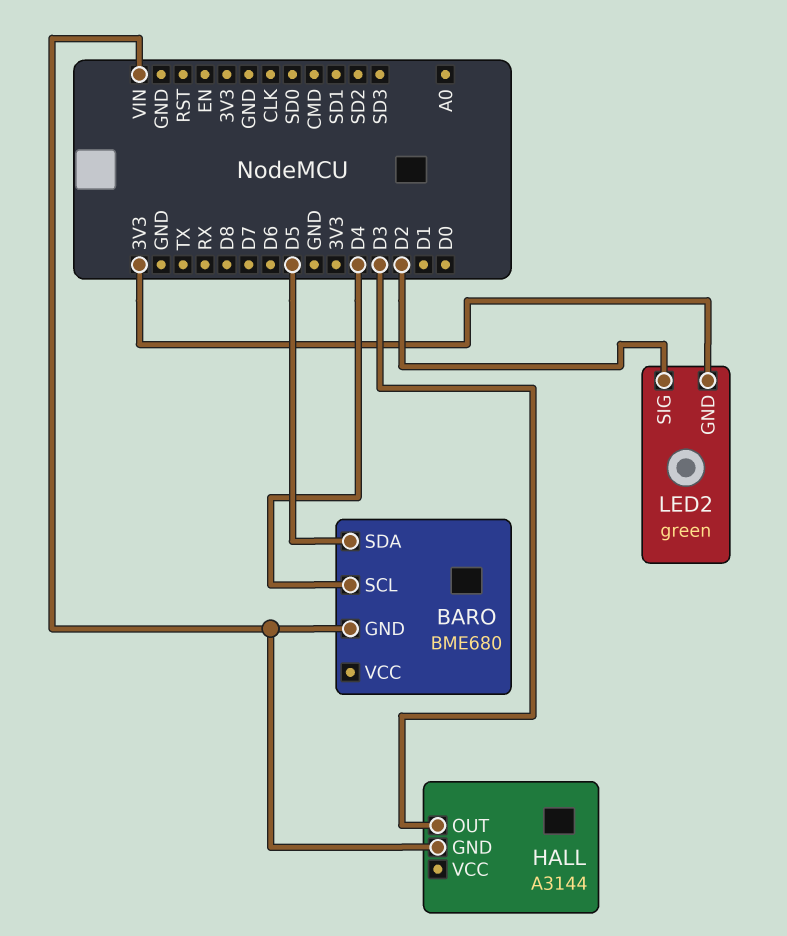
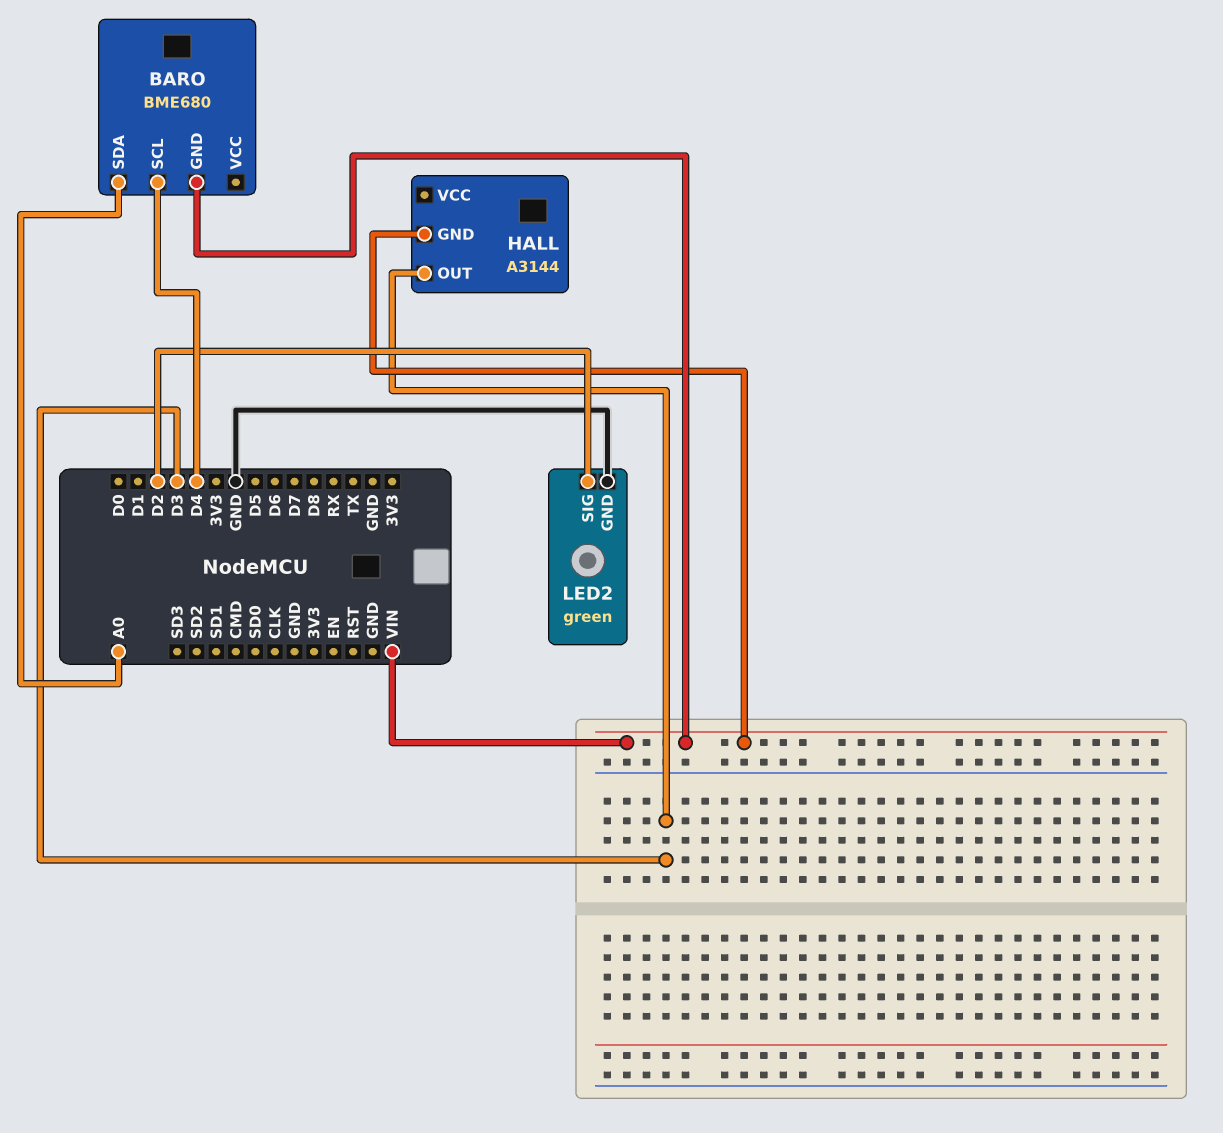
BARO pin SDA: D5 -> A0
LED2 pin GND: 3V3 -> GND

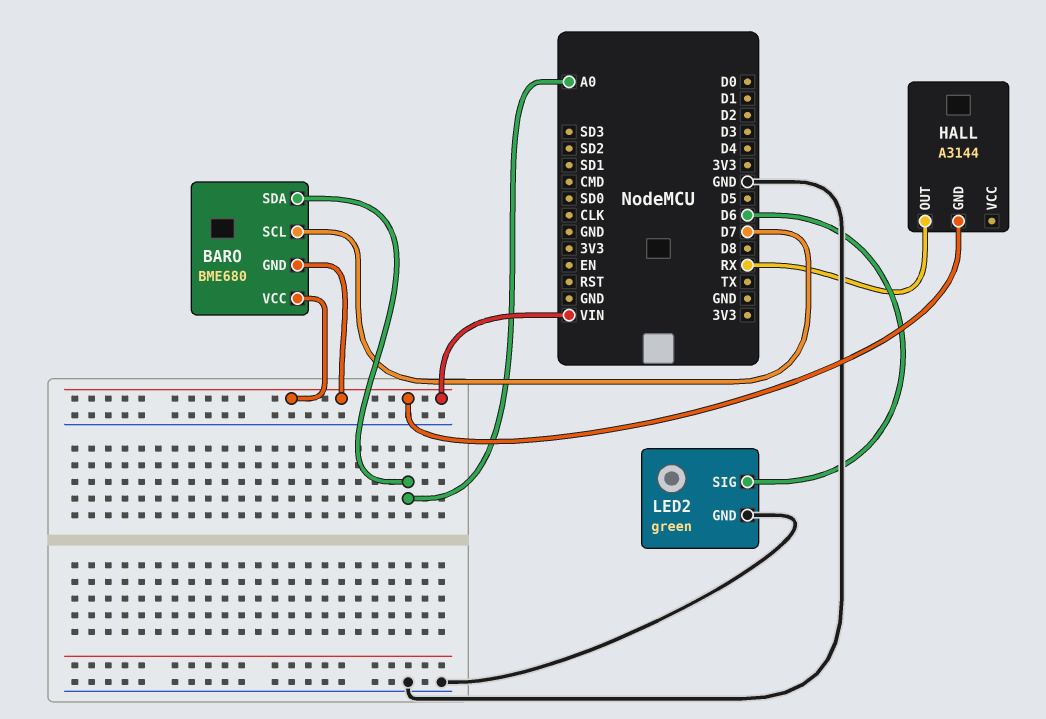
BARO pin SCL: D4 -> D7
BARO pin VCC: none -> VIN
HALL pin OUT: D3 -> RX
LED2 pin SIG: D2 -> D6

